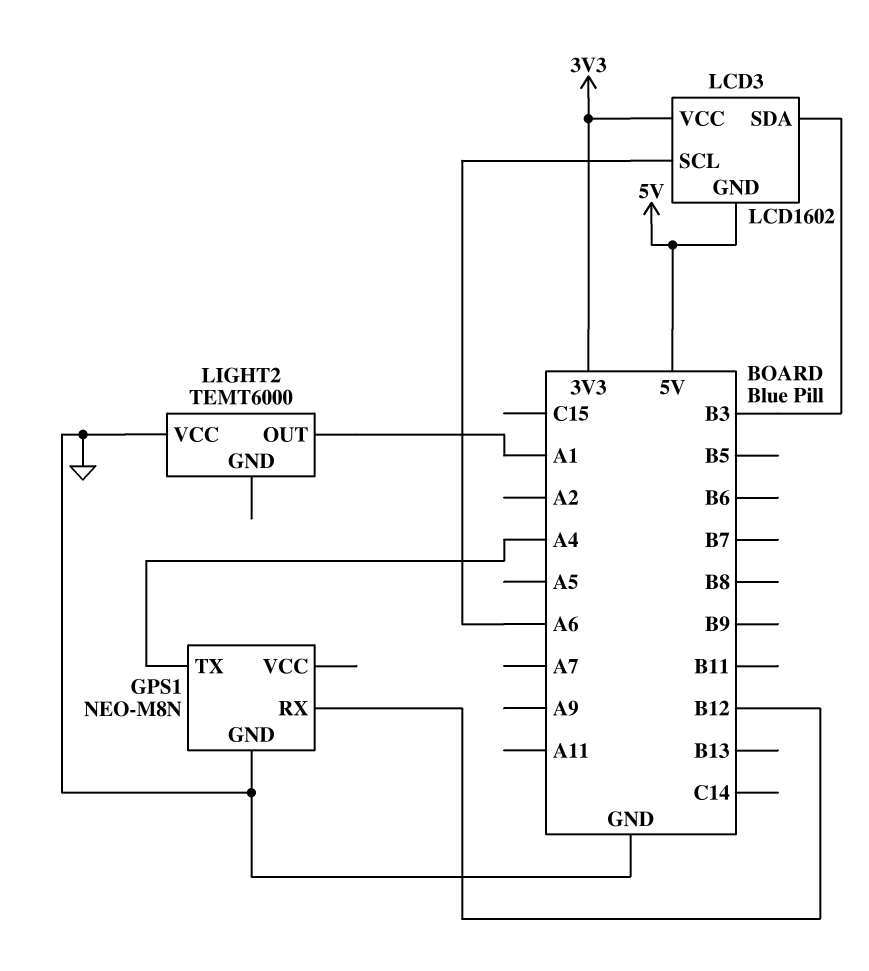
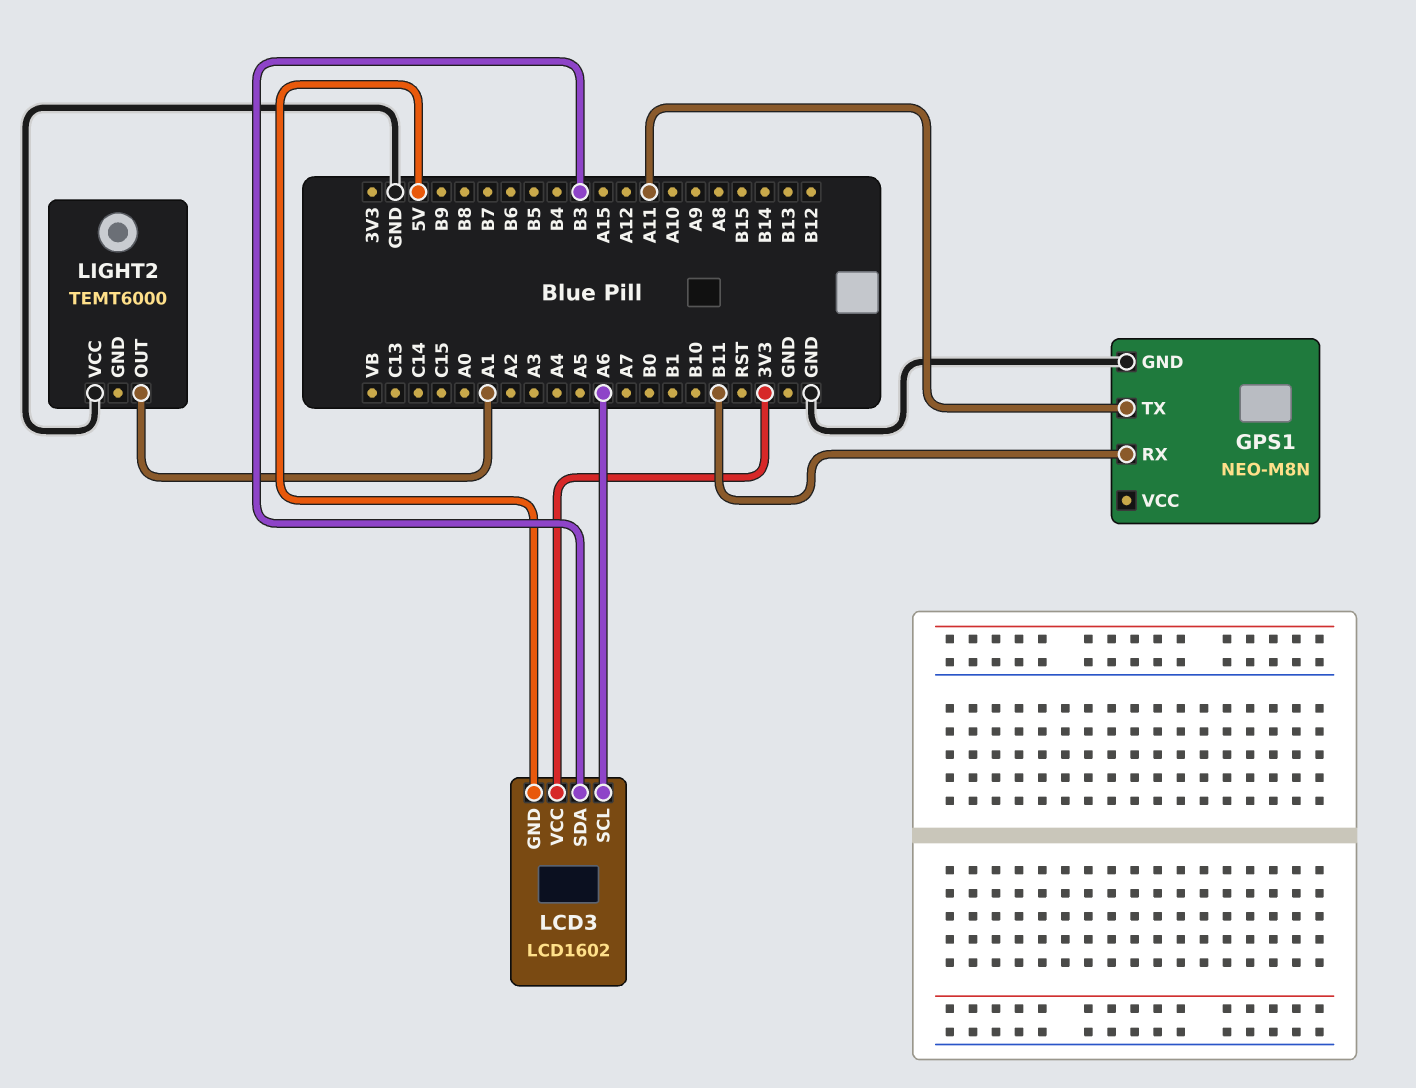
GPS1 pin RX: B12 -> B11
GPS1 pin TX: A4 -> A11

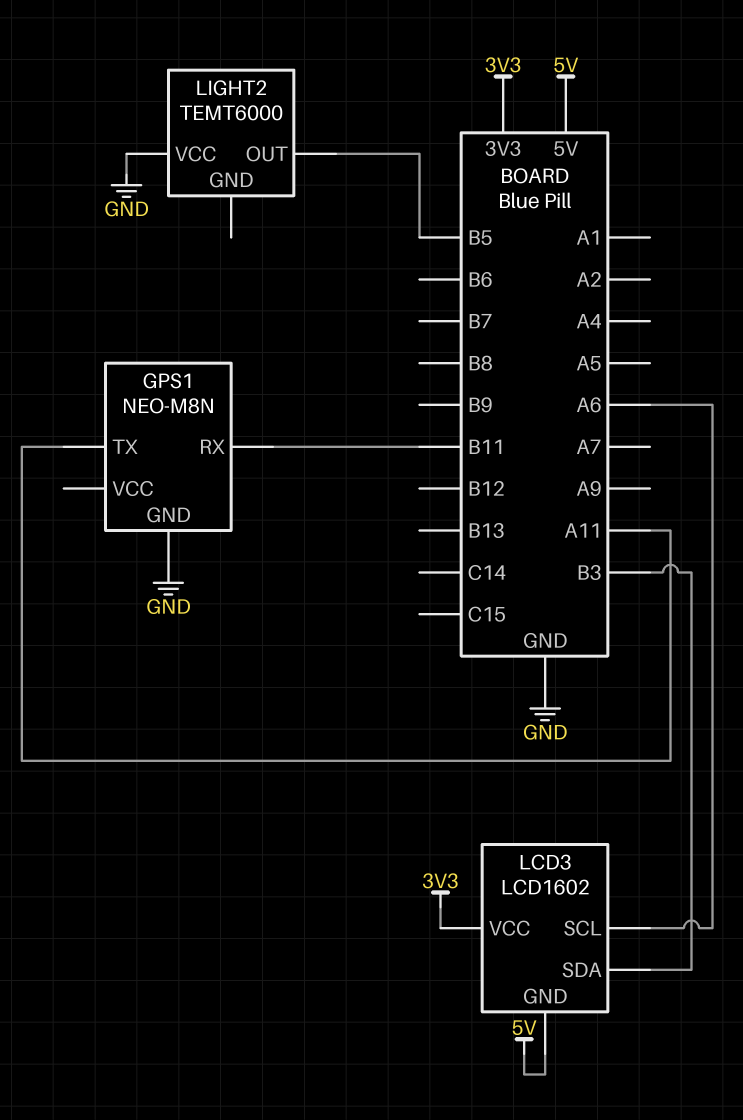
LIGHT2 pin OUT: A1 -> B5

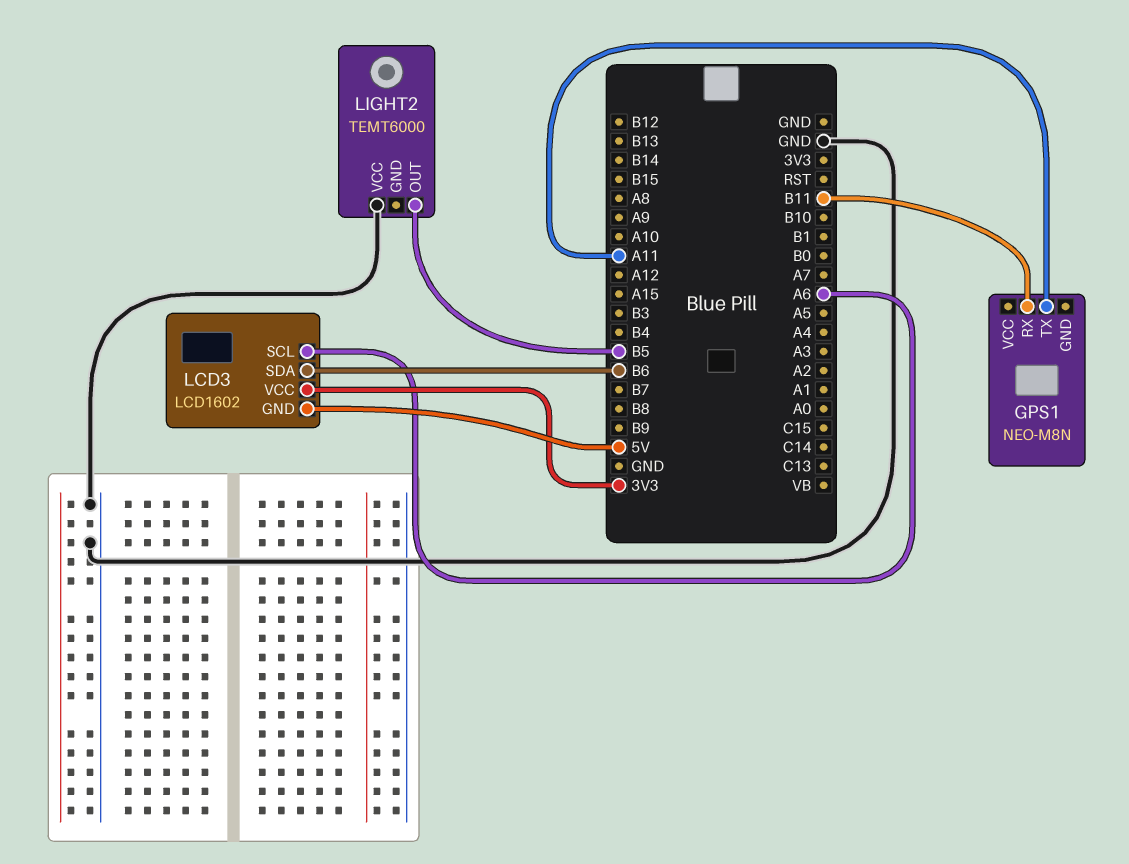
GPS1 pin GND: GND -> none
LCD3 pin SDA: B3 -> B6

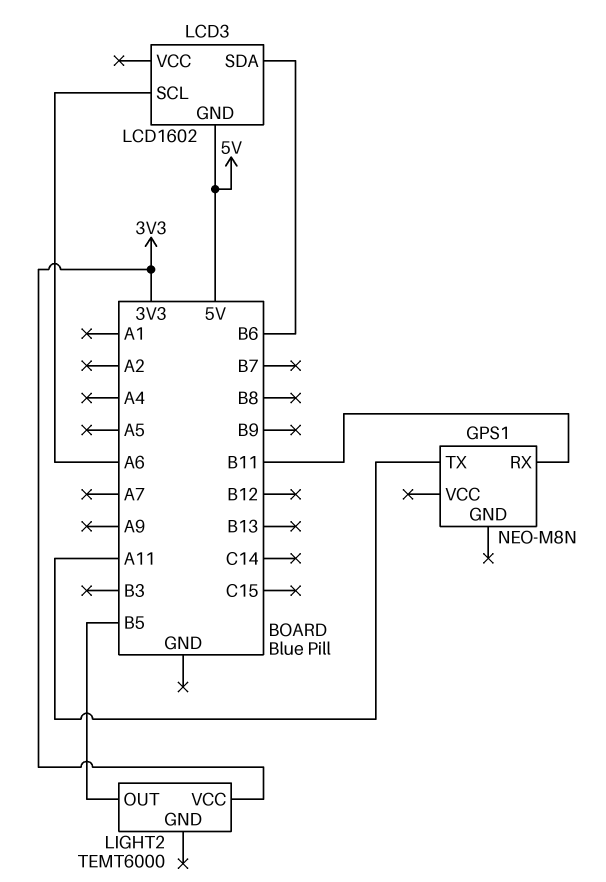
LCD3 pin VCC: 3V3 -> none
LIGHT2 pin VCC: GND -> 3V3

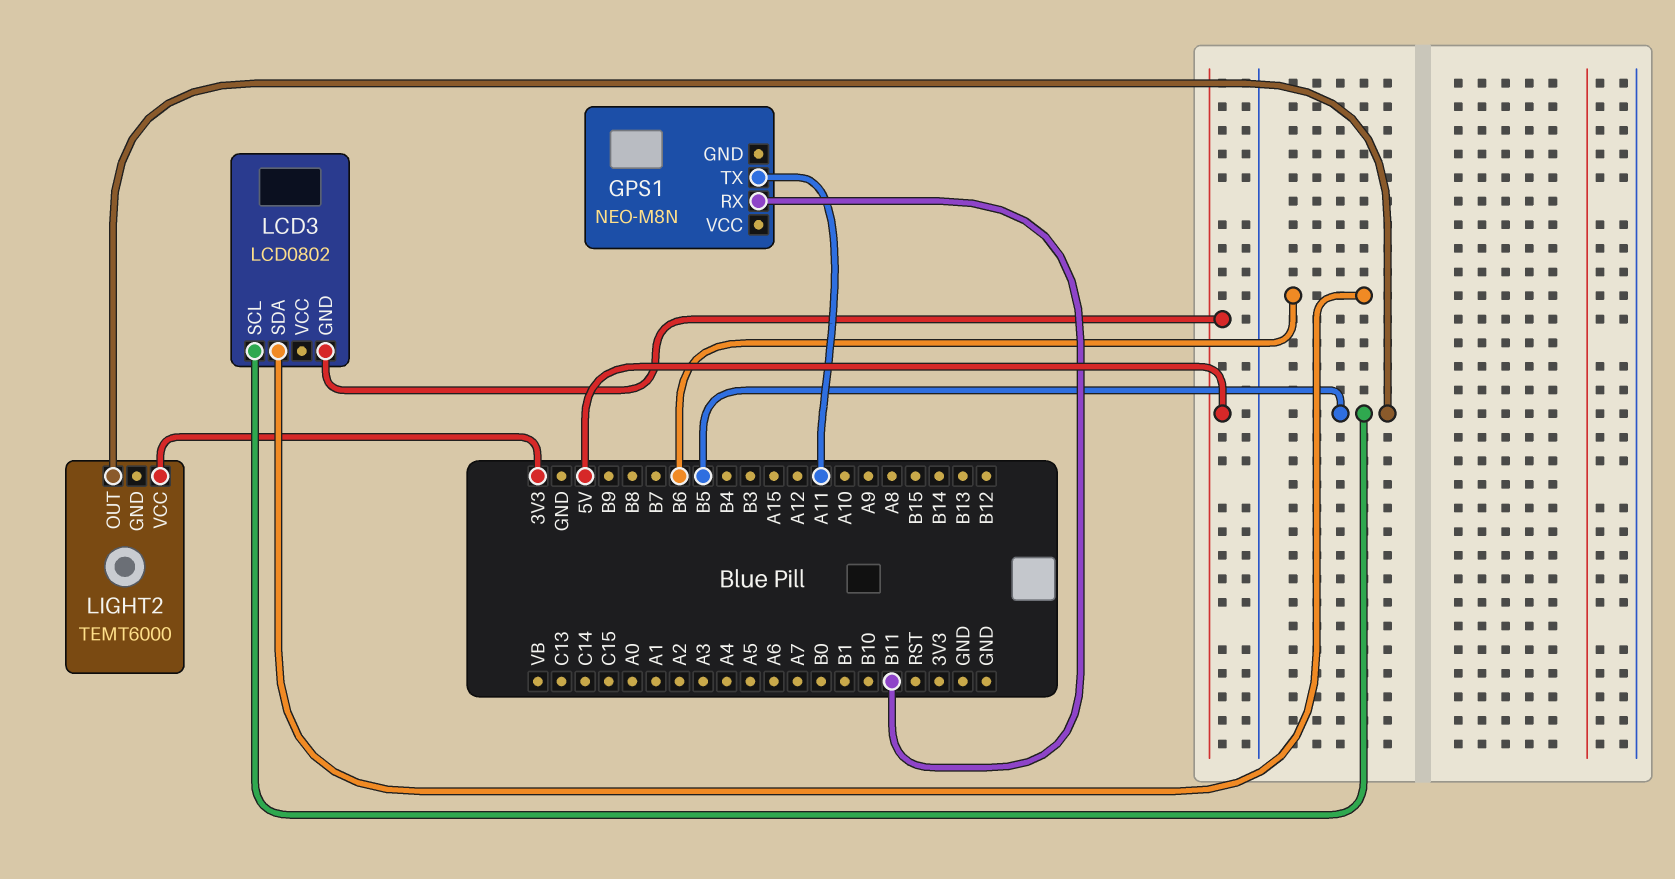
LCD3: LCD1602 -> LCD0802
LCD3 pin SCL: A6 -> B5

